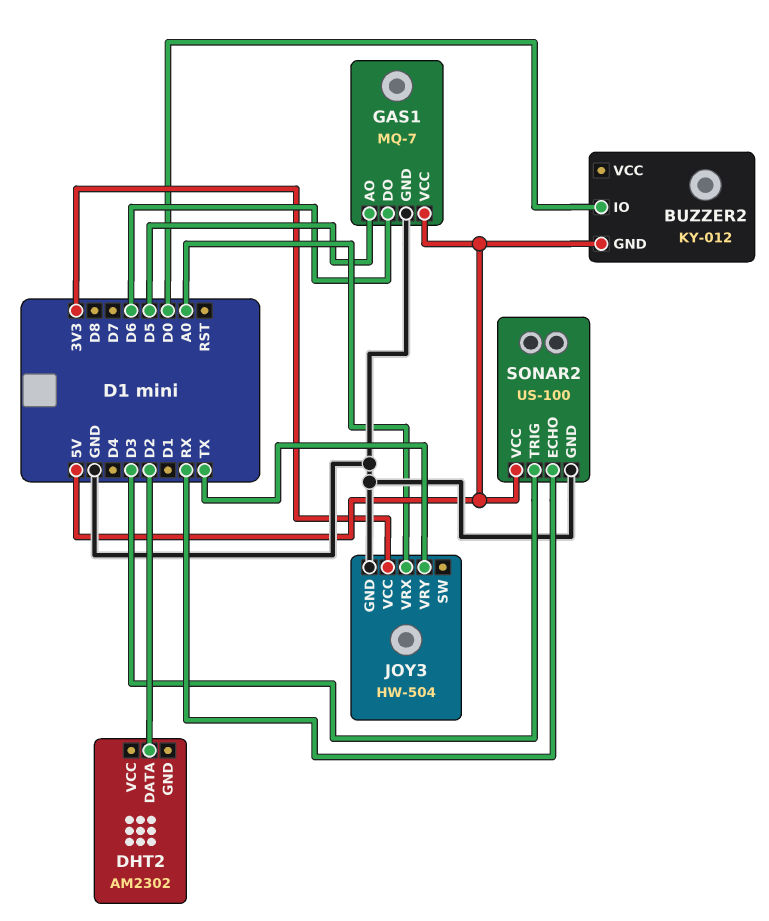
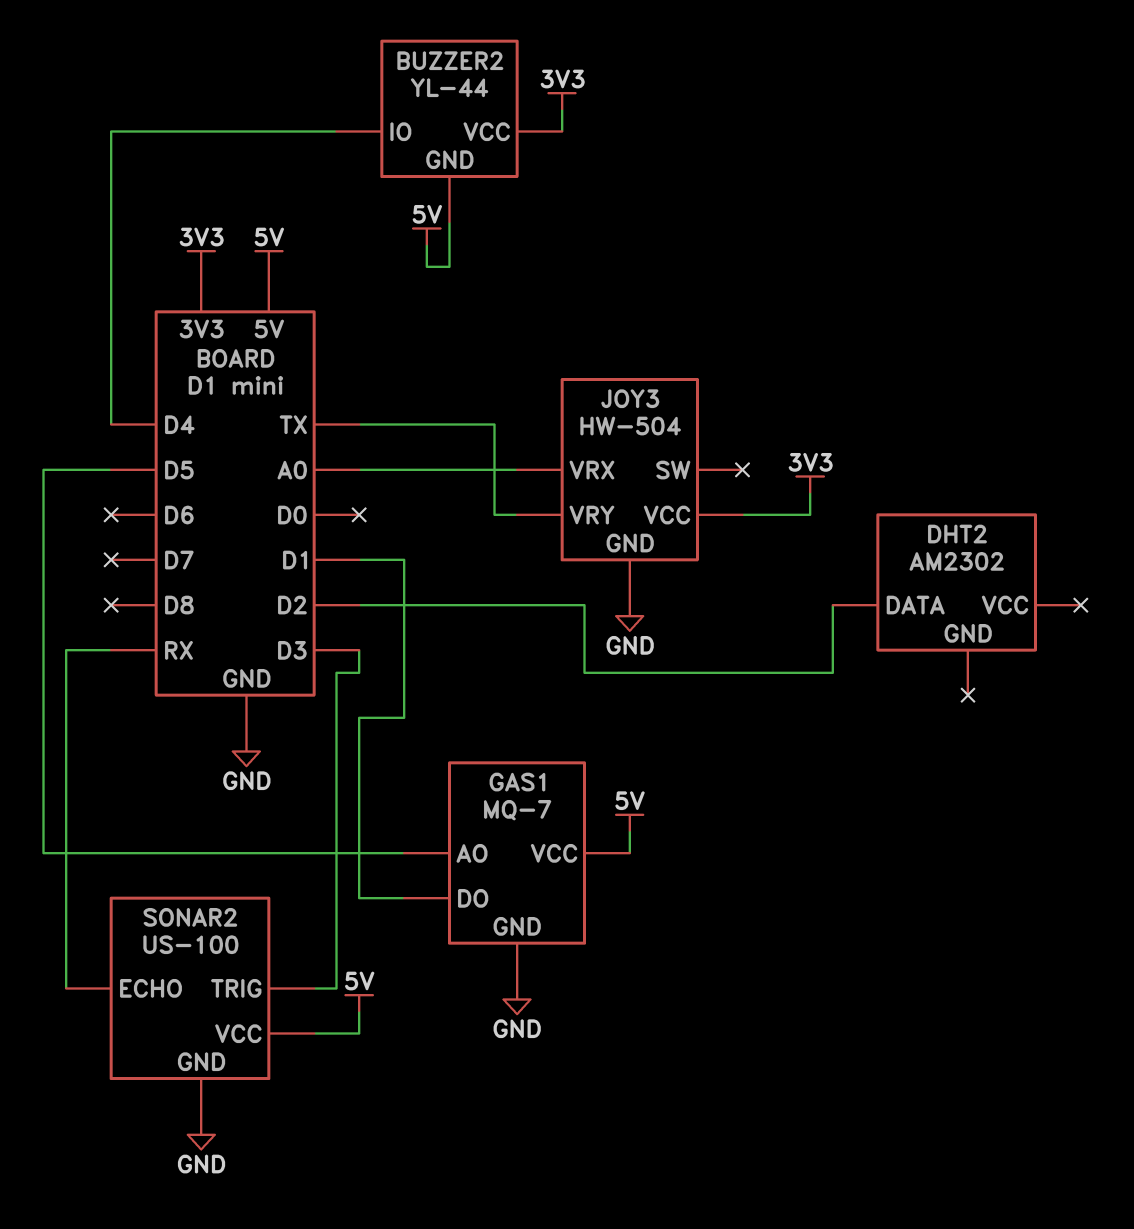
BUZZER2: KY-012 -> YL-44
BUZZER2 pin IO: D0 -> D4
BUZZER2 pin VCC: none -> 3V3
GAS1 pin DO: D6 -> D1

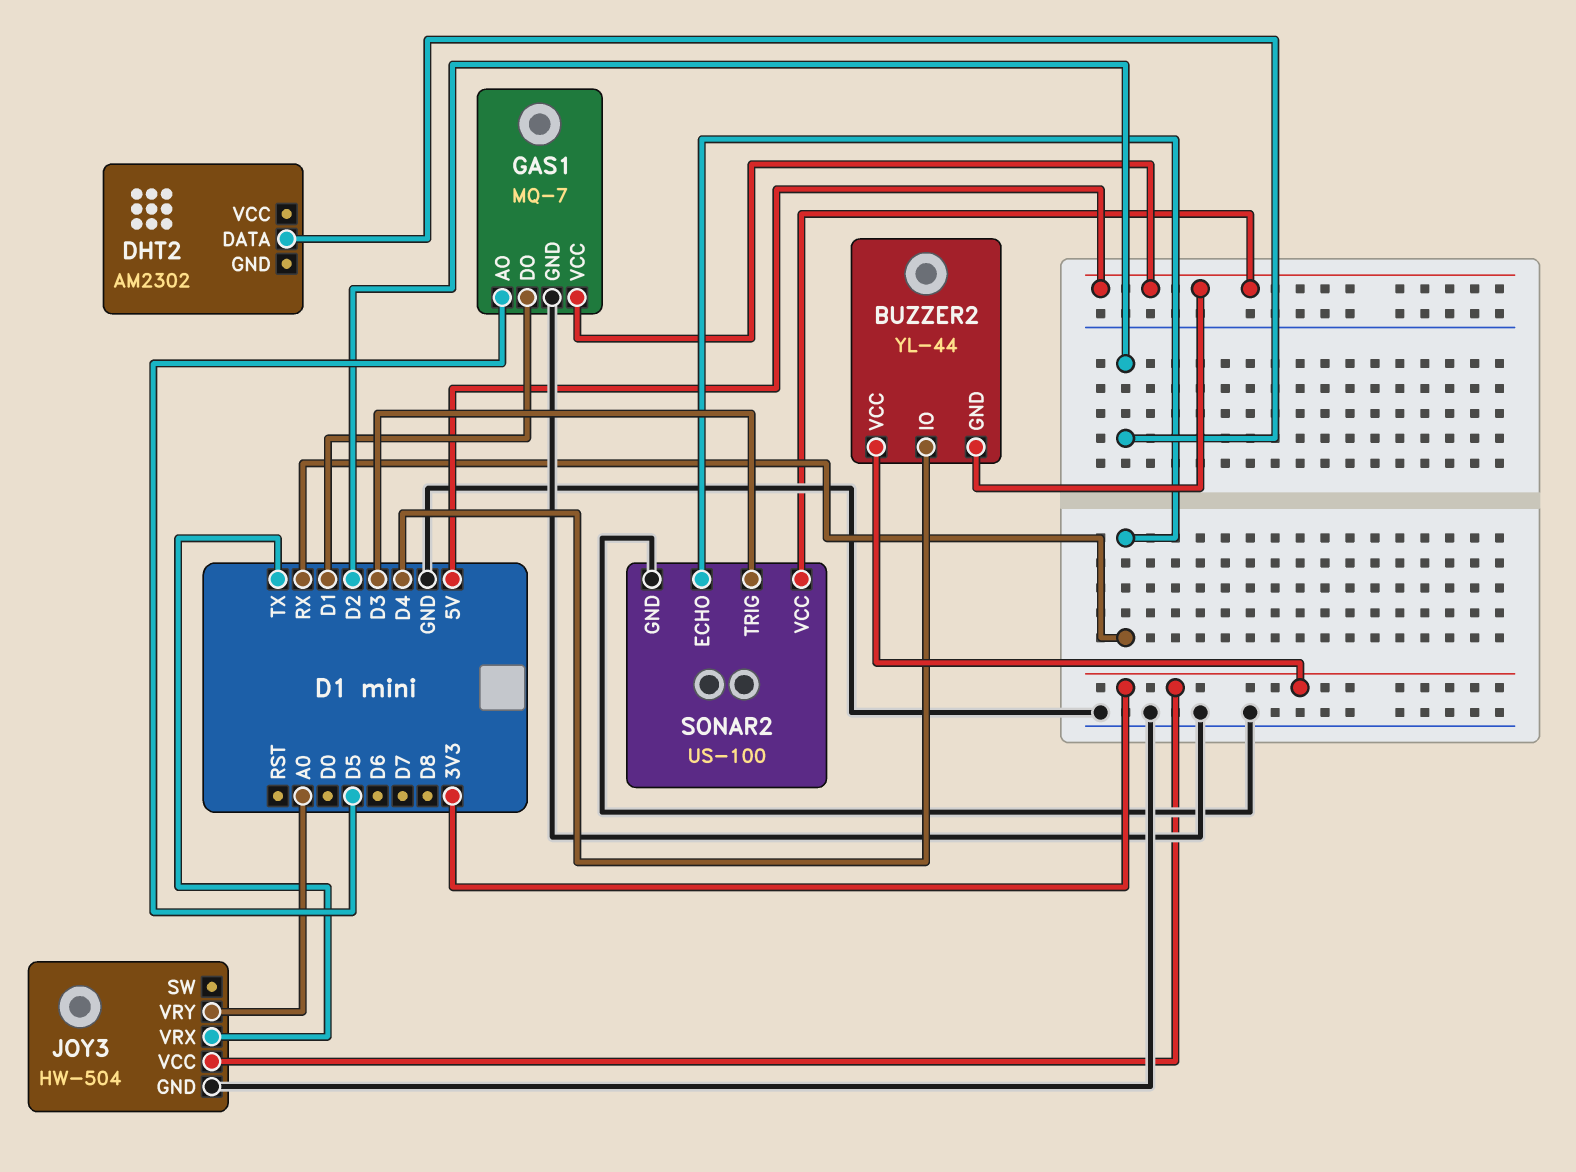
JOY3 pin VRX: A0 -> TX
JOY3 pin VRY: TX -> A0

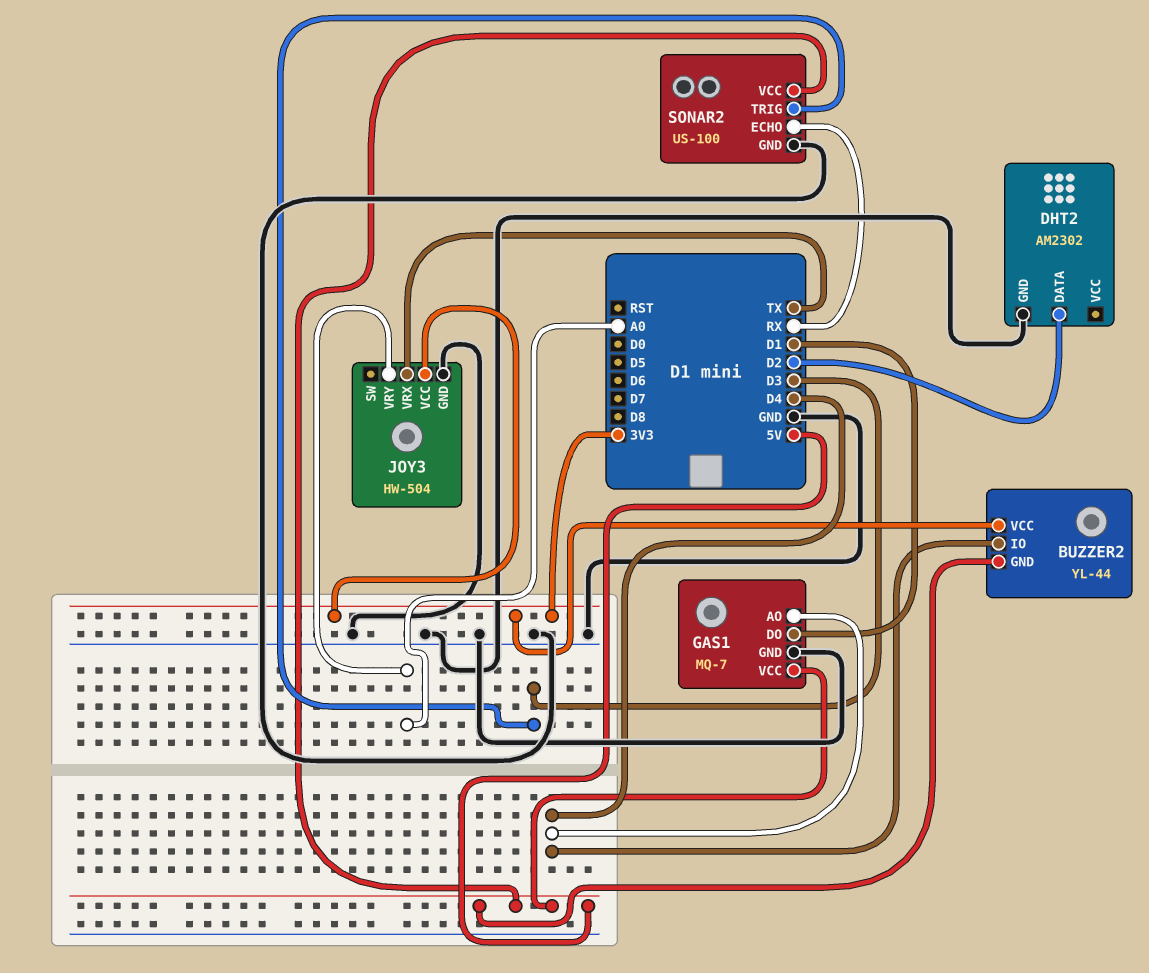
DHT2 pin GND: none -> GND
GAS1 pin AO: D5 -> D4

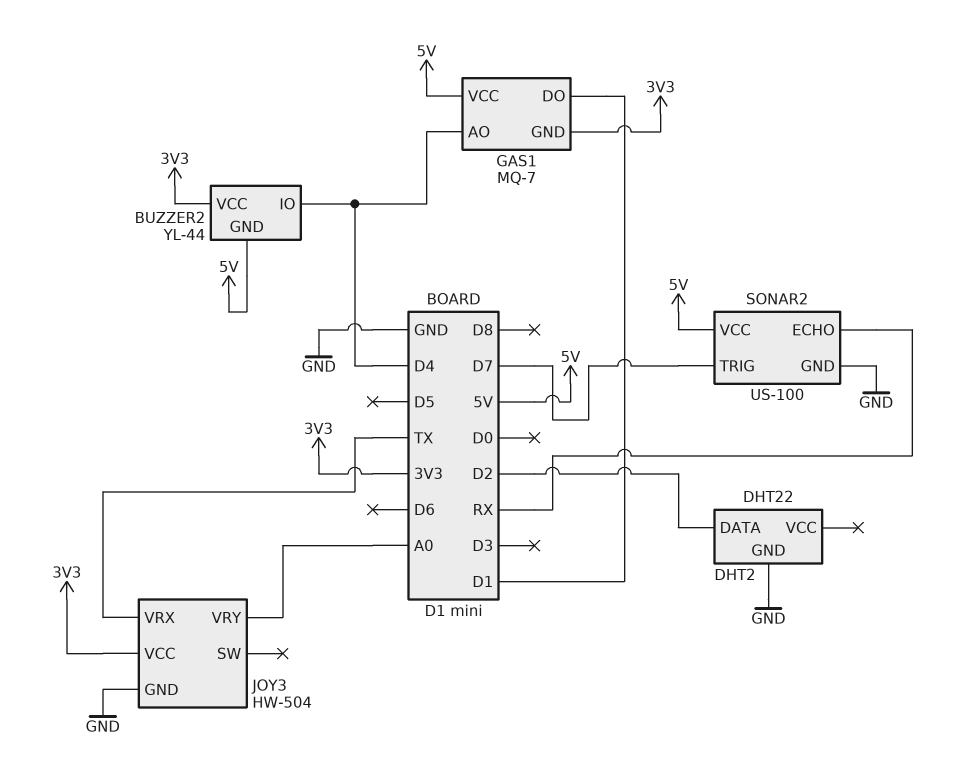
DHT2: AM2302 -> DHT22
GAS1 pin GND: GND -> 3V3
SONAR2 pin TRIG: D3 -> D7

